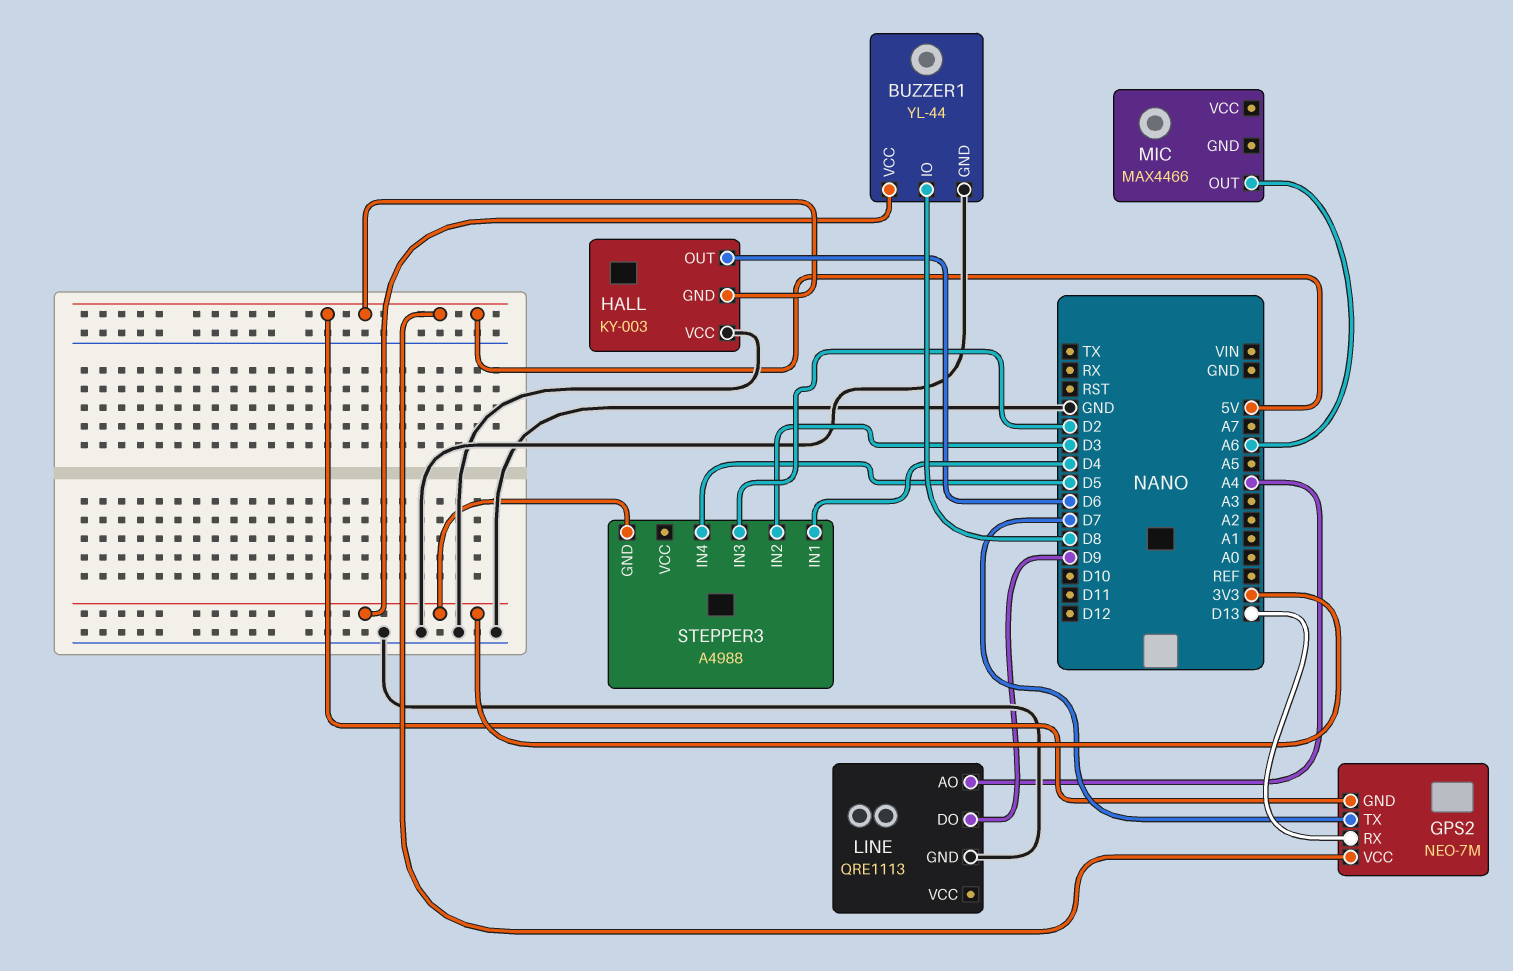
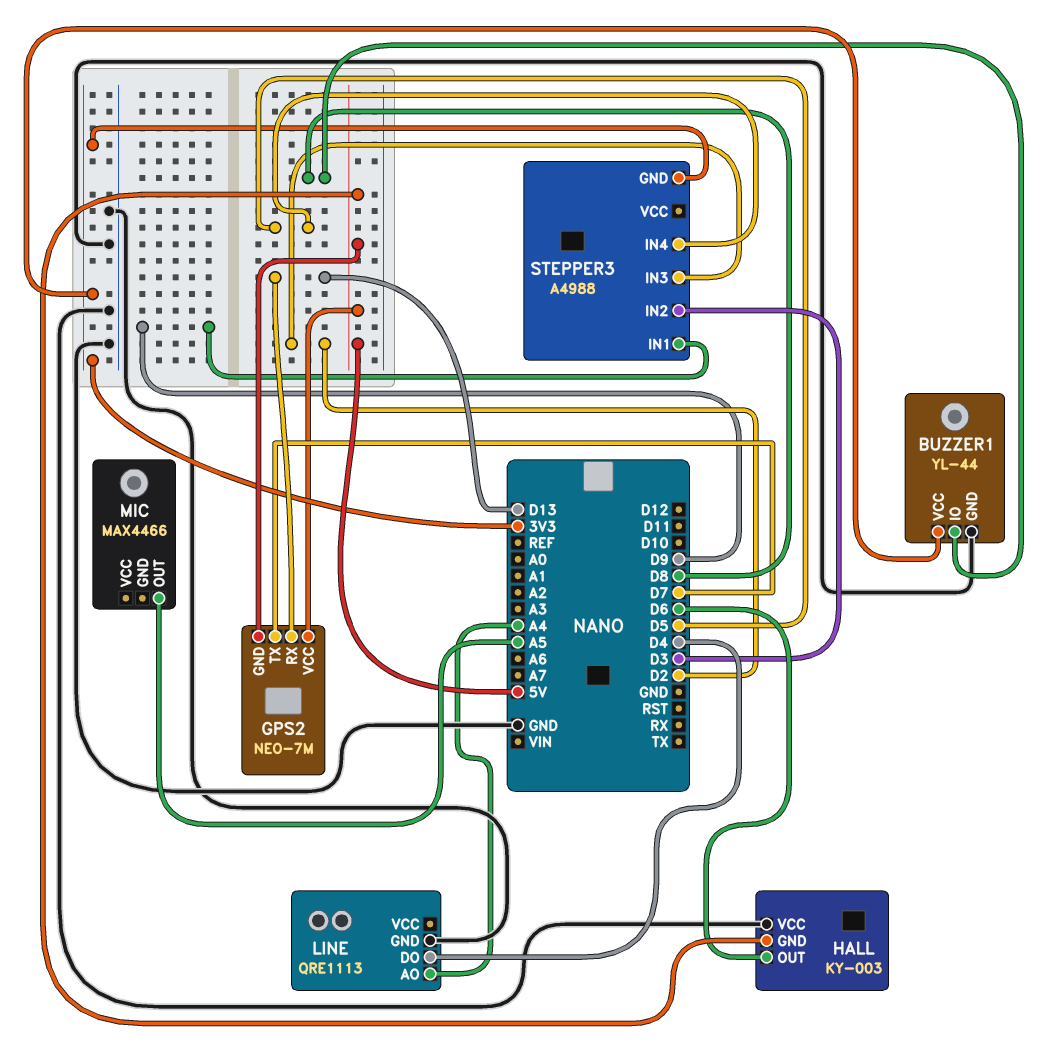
LINE pin DO: D9 -> D4
MIC pin OUT: A6 -> A5
STEPPER3 pin IN1: D4 -> D9

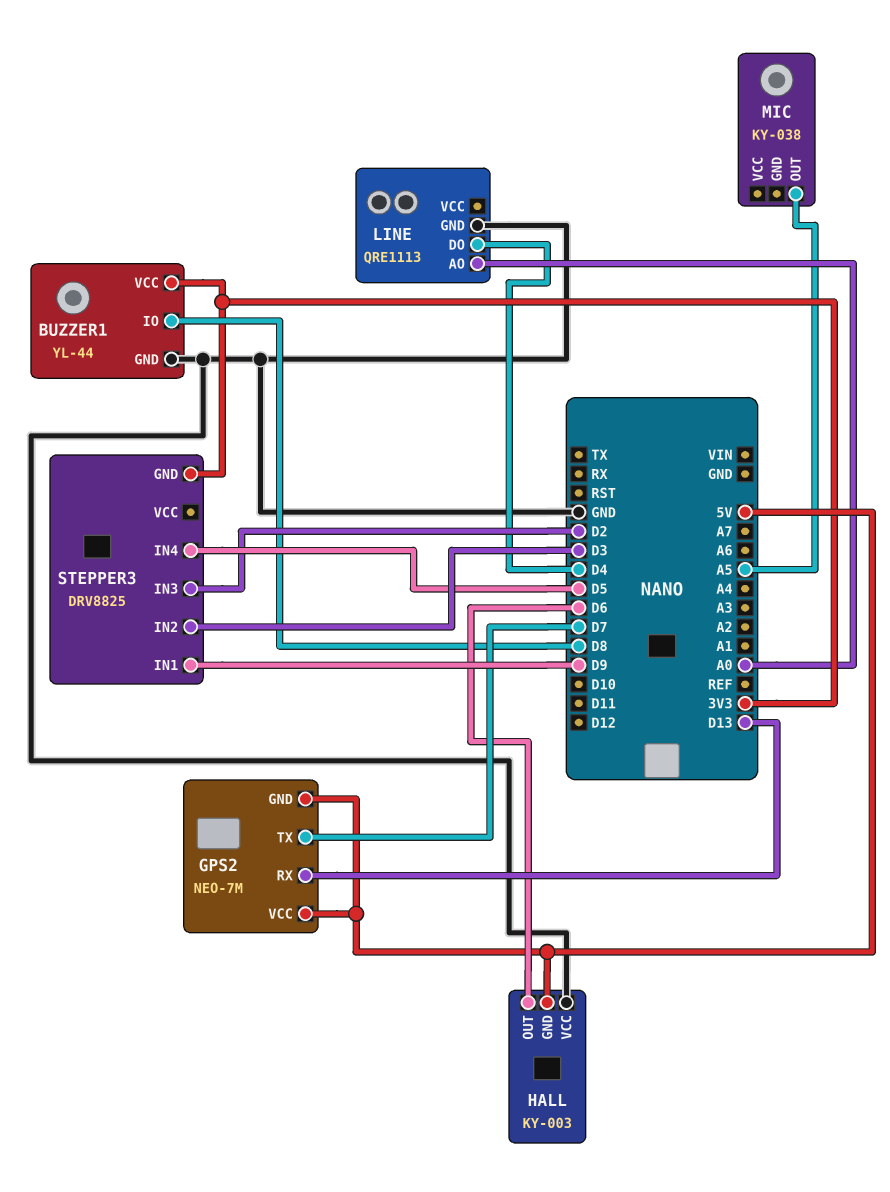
LINE pin AO: A4 -> A0
MIC: MAX4466 -> KY-038
STEPPER3: A4988 -> DRV8825

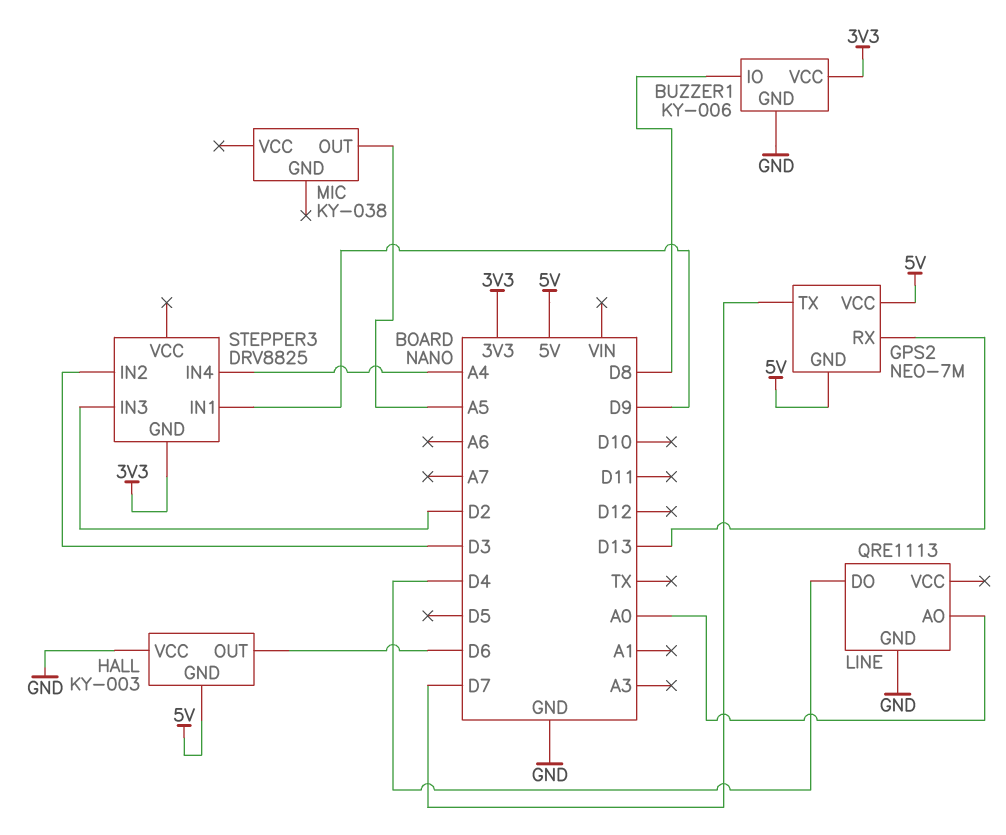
BUZZER1: YL-44 -> KY-006
STEPPER3 pin IN4: D5 -> A4

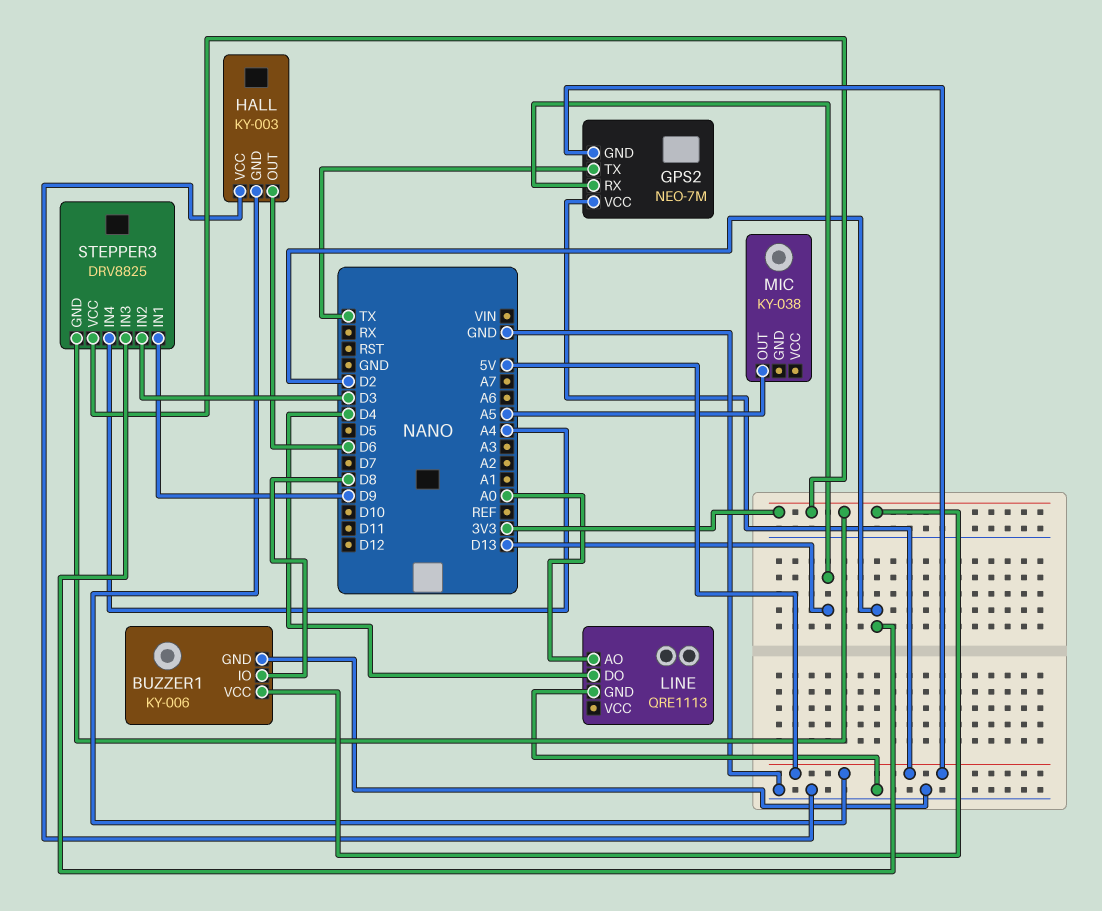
GPS2 pin TX: D7 -> TX
STEPPER3 pin VCC: none -> 3V3

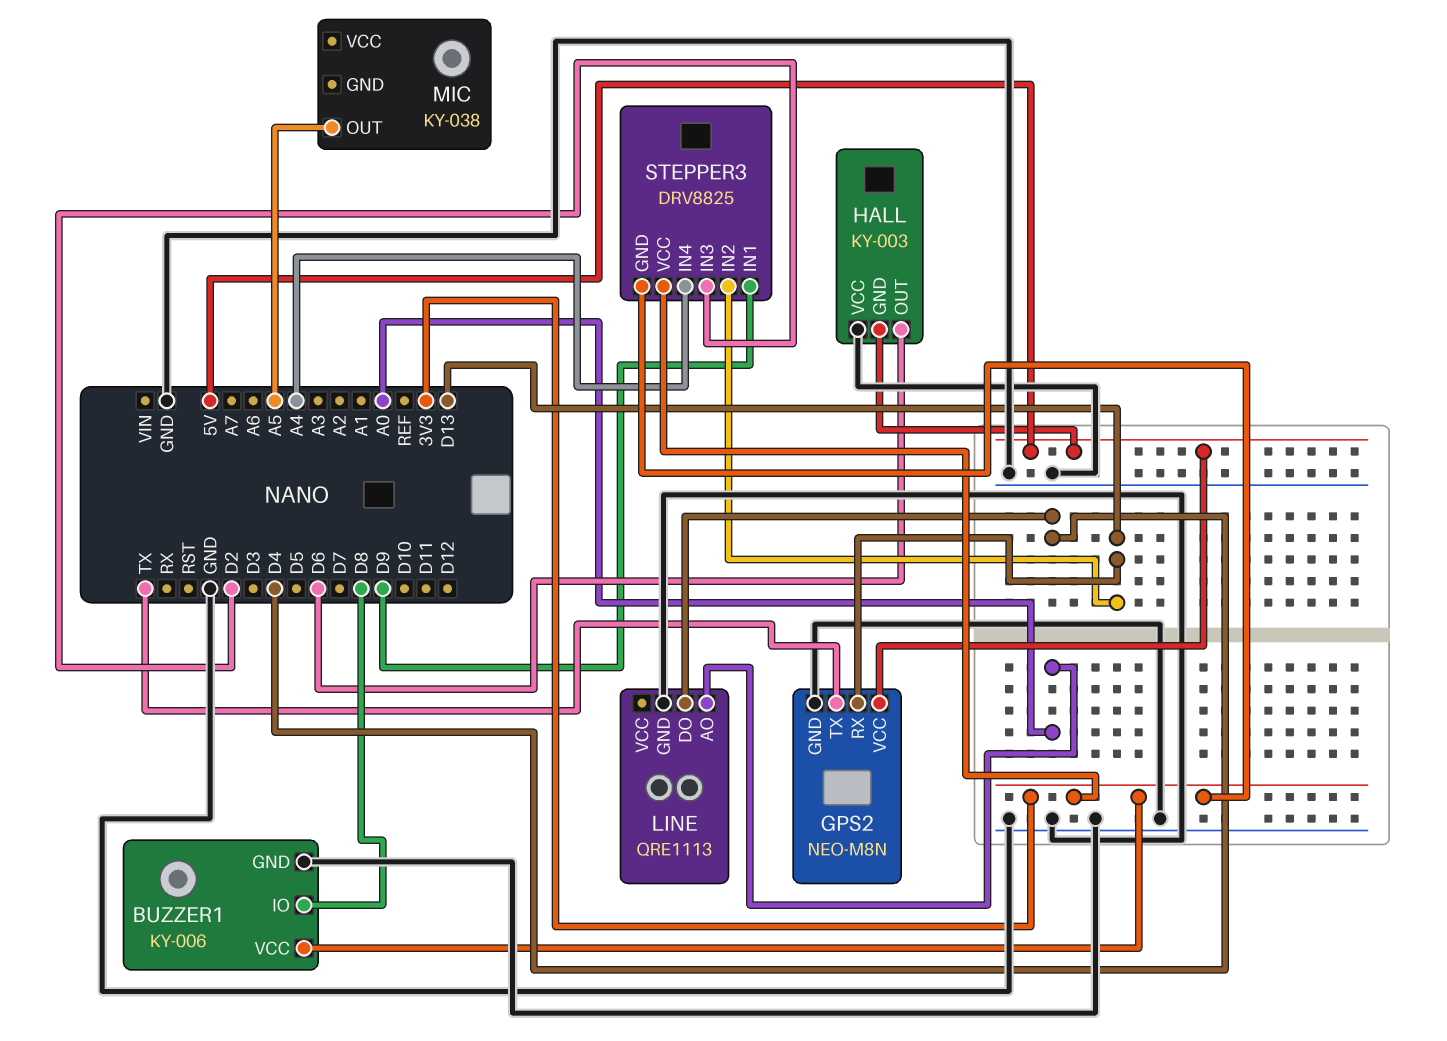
GPS2: NEO-7M -> NEO-M8N
GPS2 pin GND: 5V -> GND
STEPPER3 pin IN2: D3 -> D13

